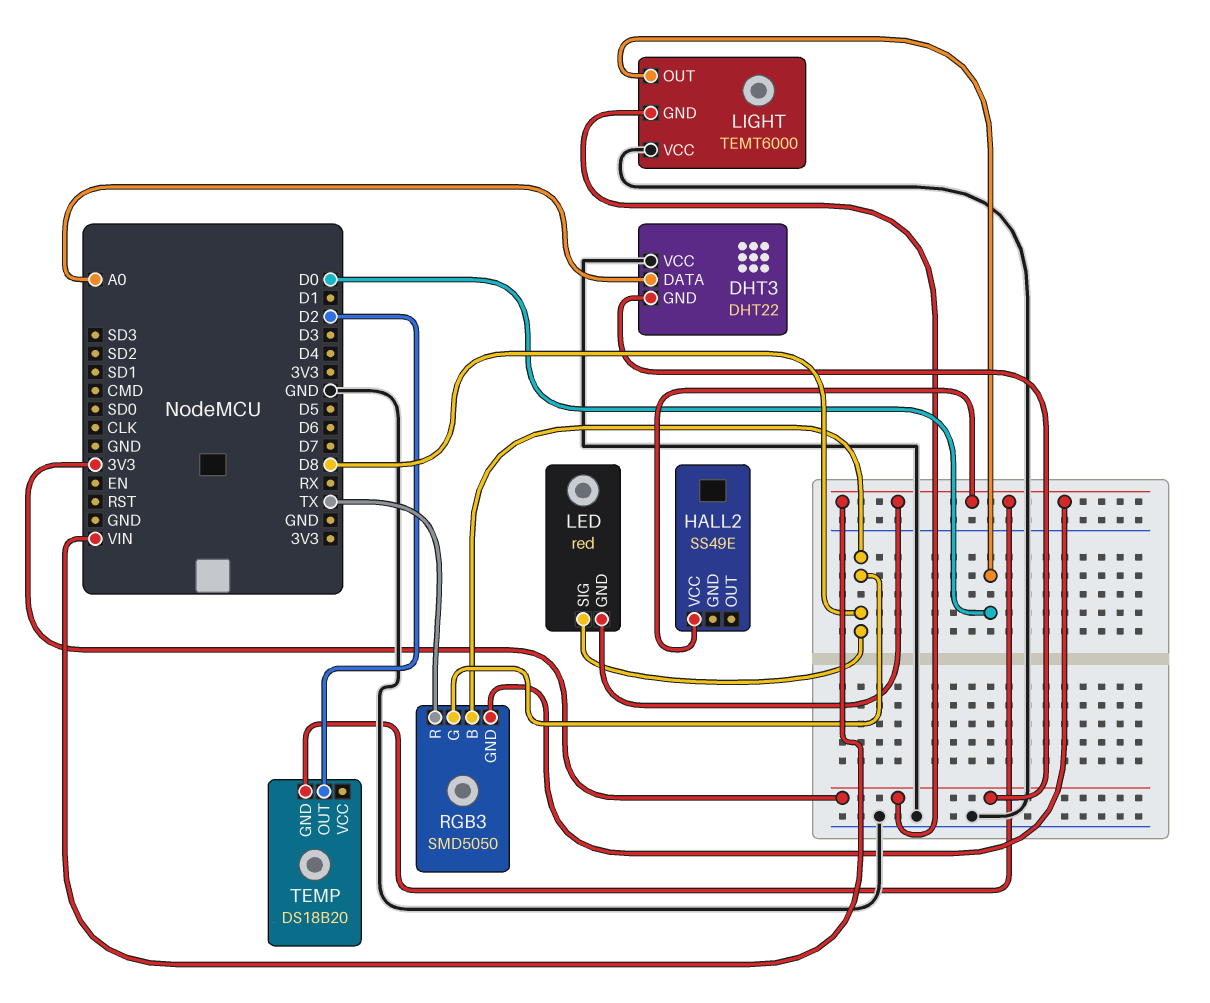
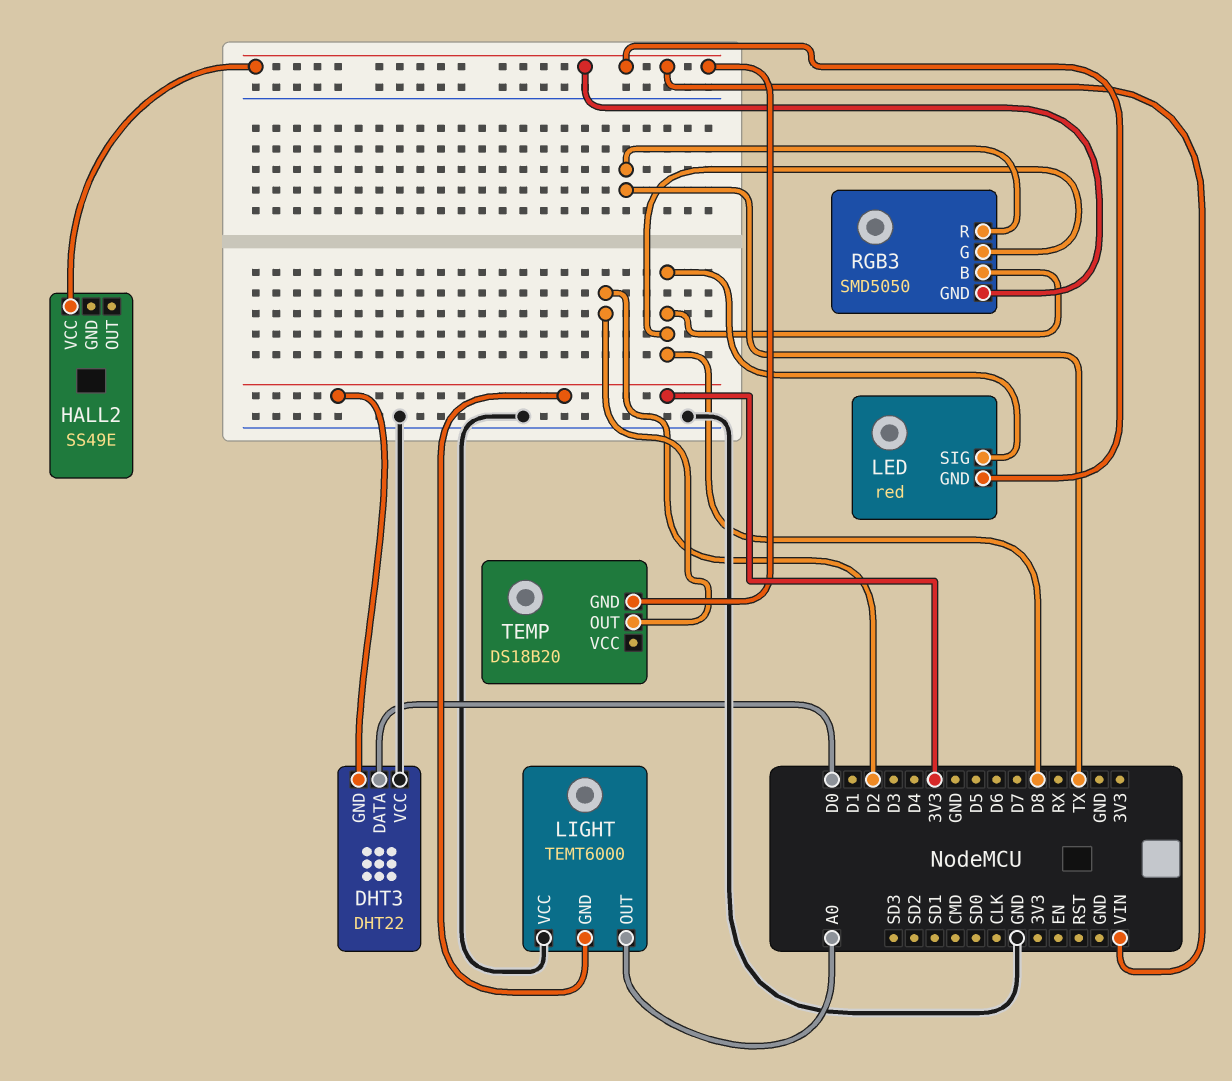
DHT3 pin DATA: A0 -> D0
LIGHT pin OUT: D0 -> A0

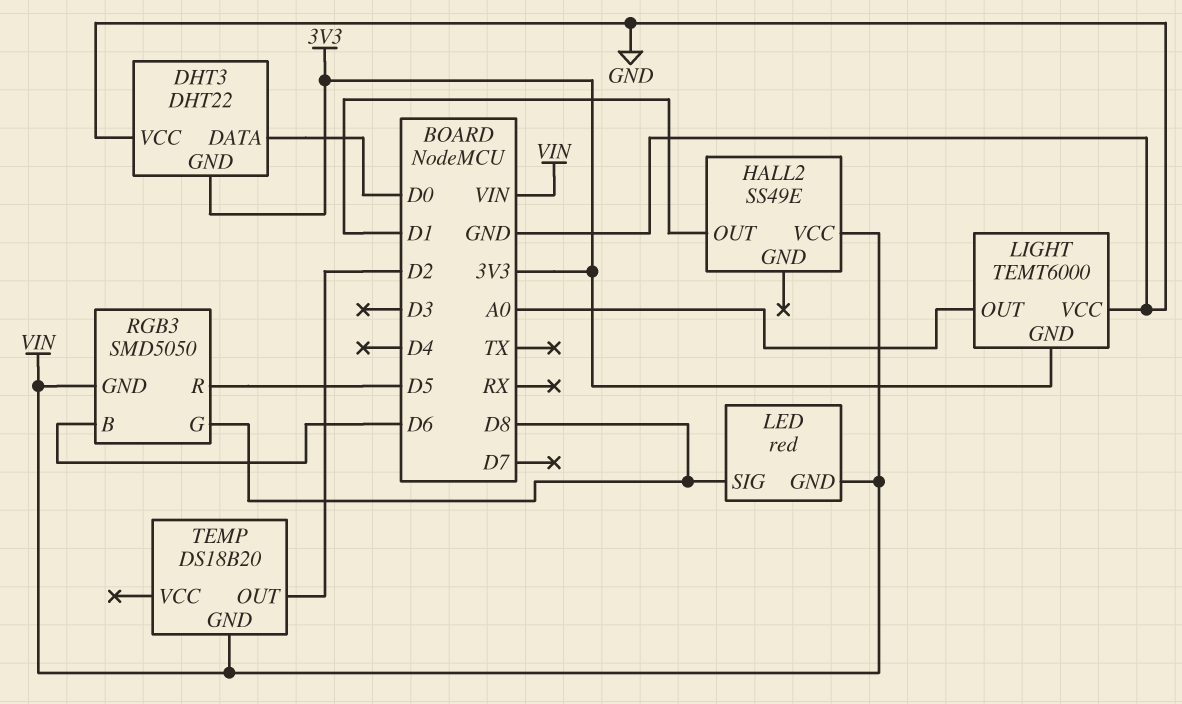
HALL2 pin OUT: none -> D1
RGB3 pin B: D8 -> D6
RGB3 pin R: TX -> D5

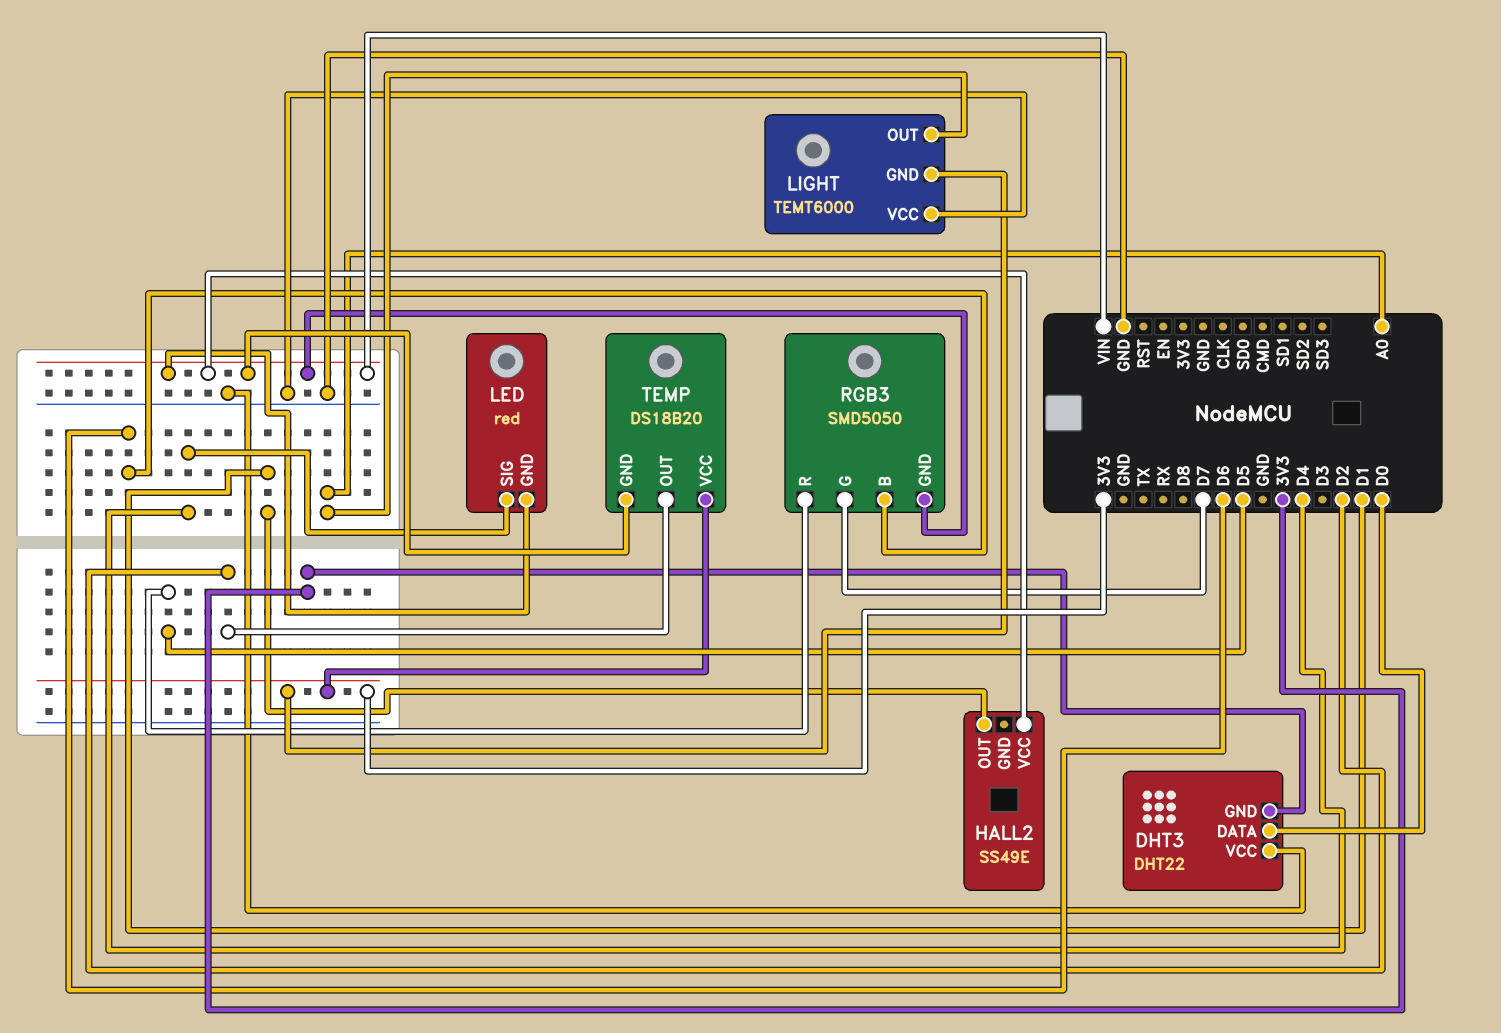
LED pin SIG: D8 -> D4
RGB3 pin G: D8 -> D7
TEMP pin VCC: none -> 3V3

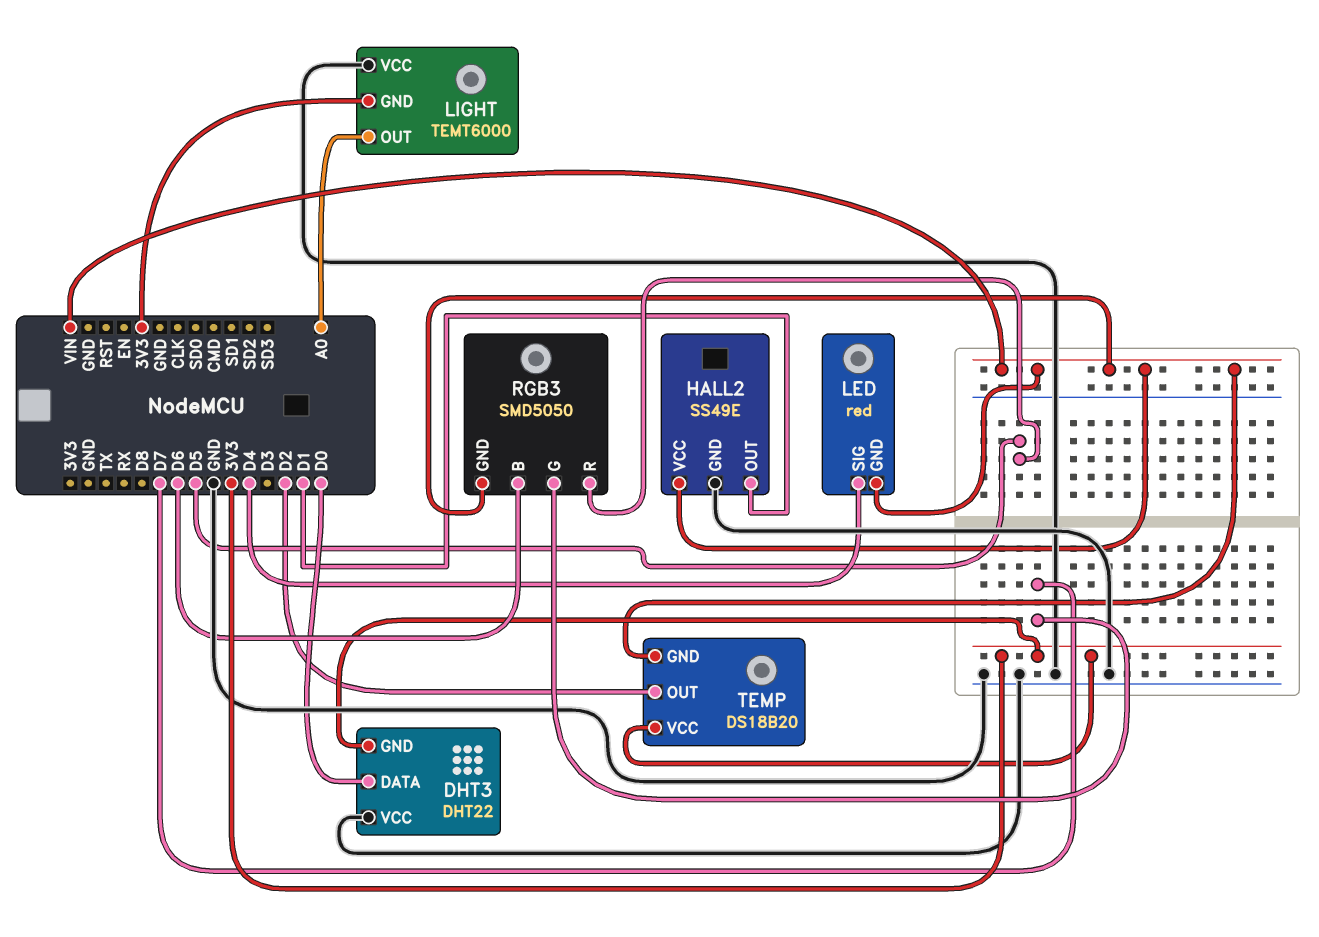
HALL2 pin GND: none -> GND

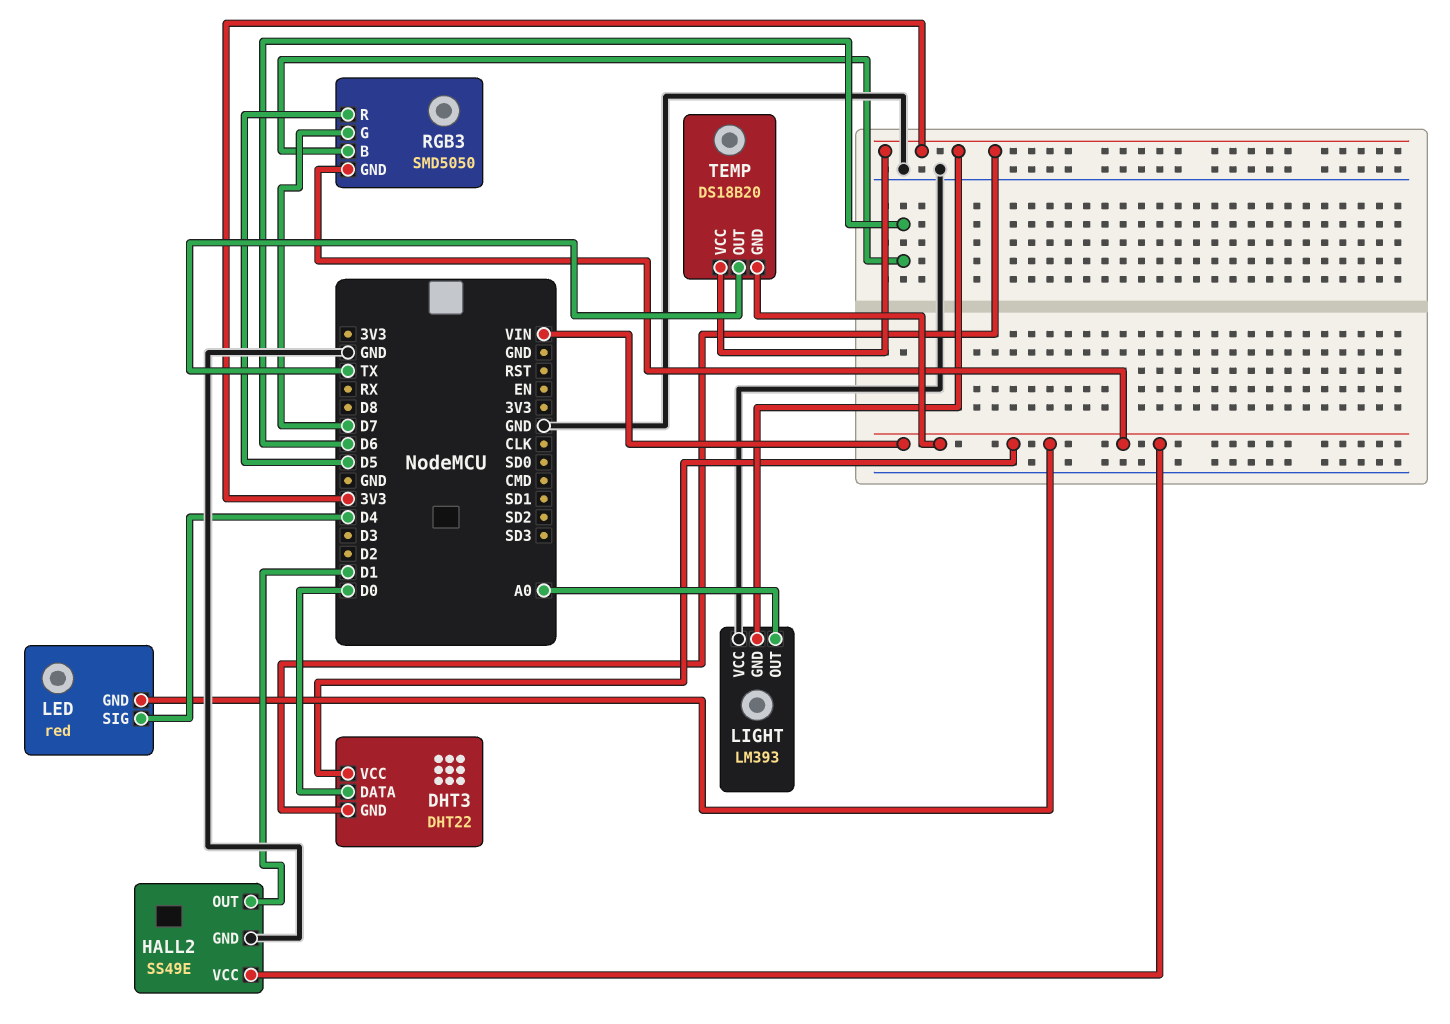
DHT3 pin VCC: GND -> VIN
LIGHT: TEMT6000 -> LM393
TEMP pin OUT: D2 -> TX

